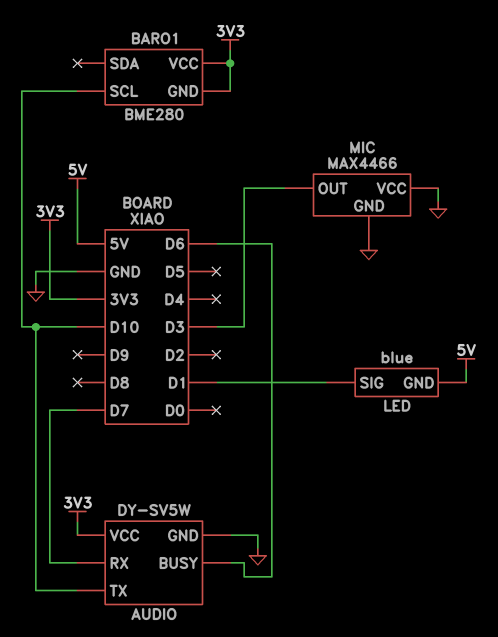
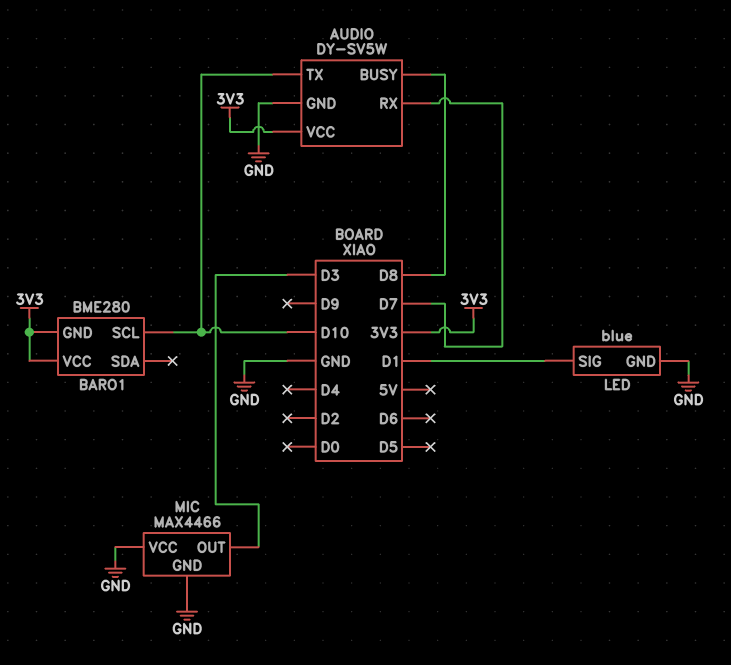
AUDIO pin BUSY: D6 -> D8
LED pin GND: 5V -> GND

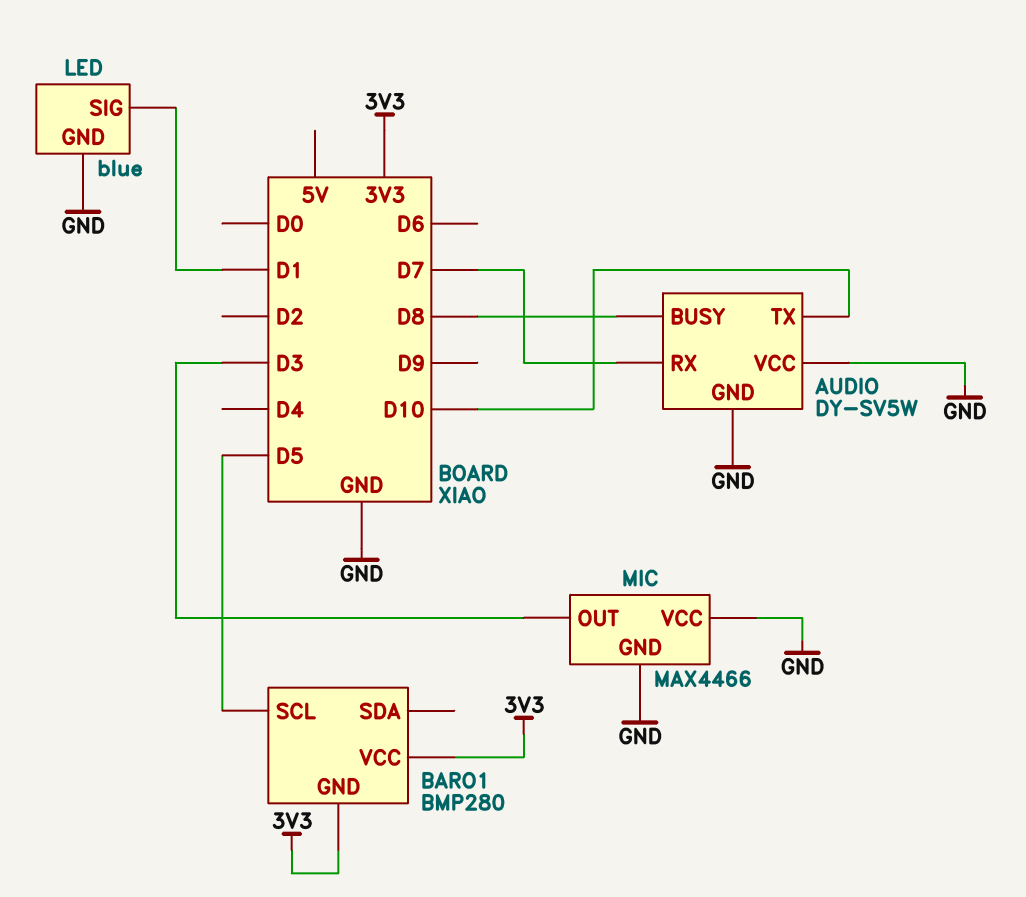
AUDIO pin VCC: 3V3 -> GND
BARO1: BME280 -> BMP280
BARO1 pin SCL: D10 -> D5

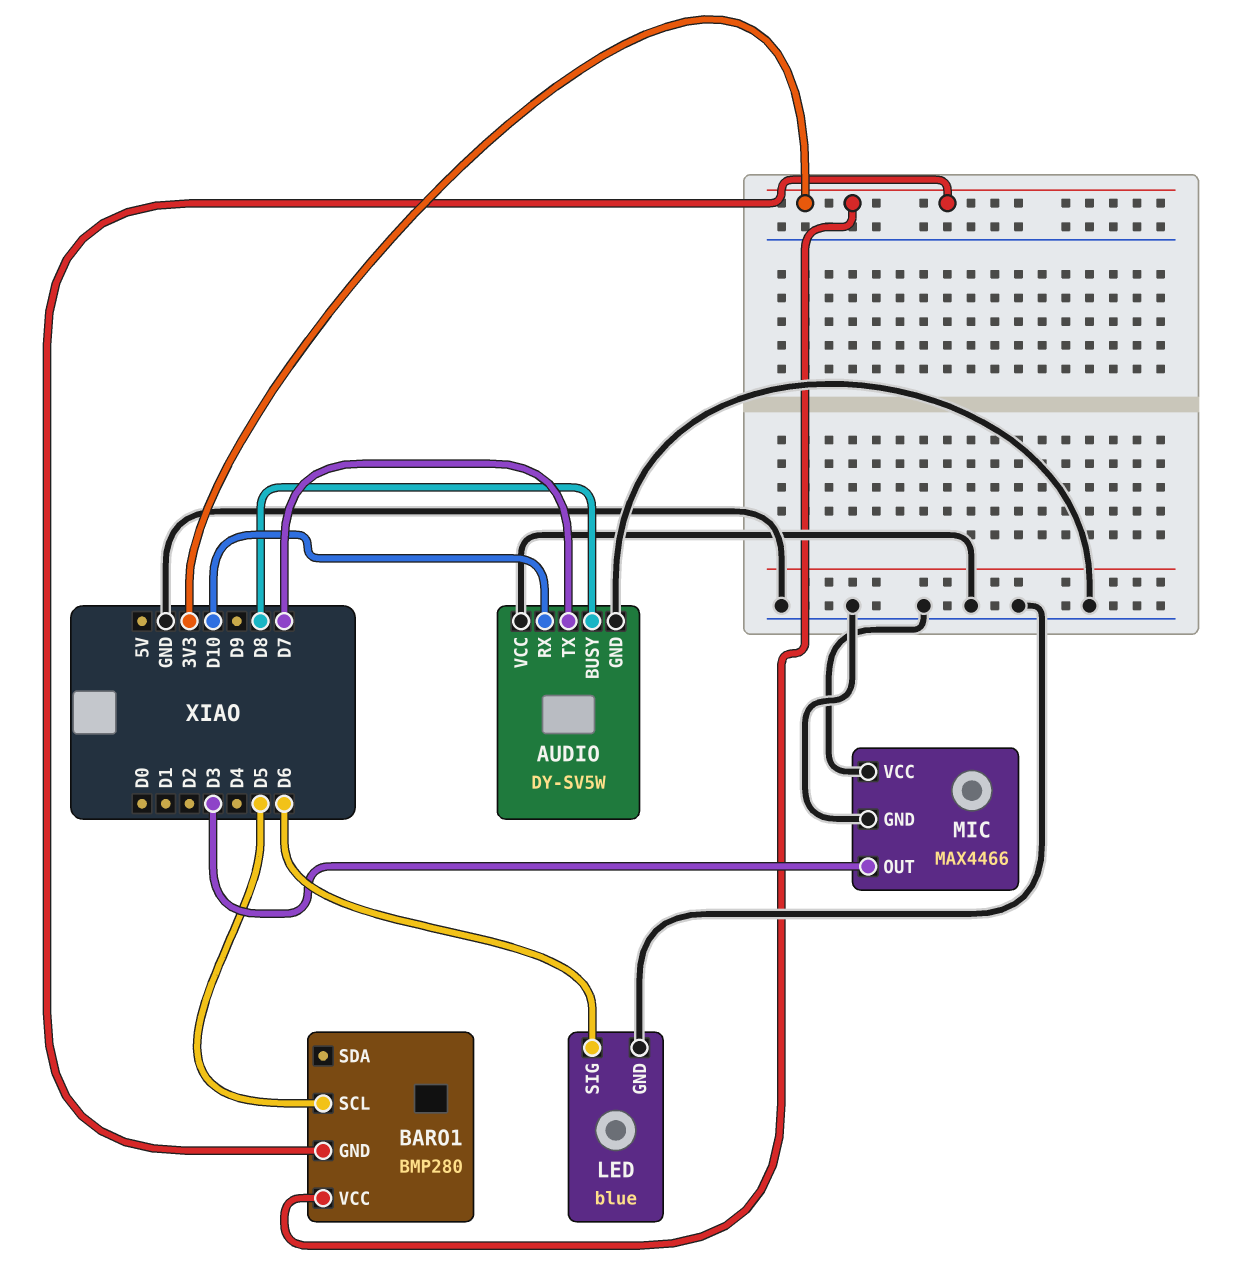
AUDIO pin RX: D7 -> D10
AUDIO pin TX: D10 -> D7
LED pin SIG: D1 -> D6

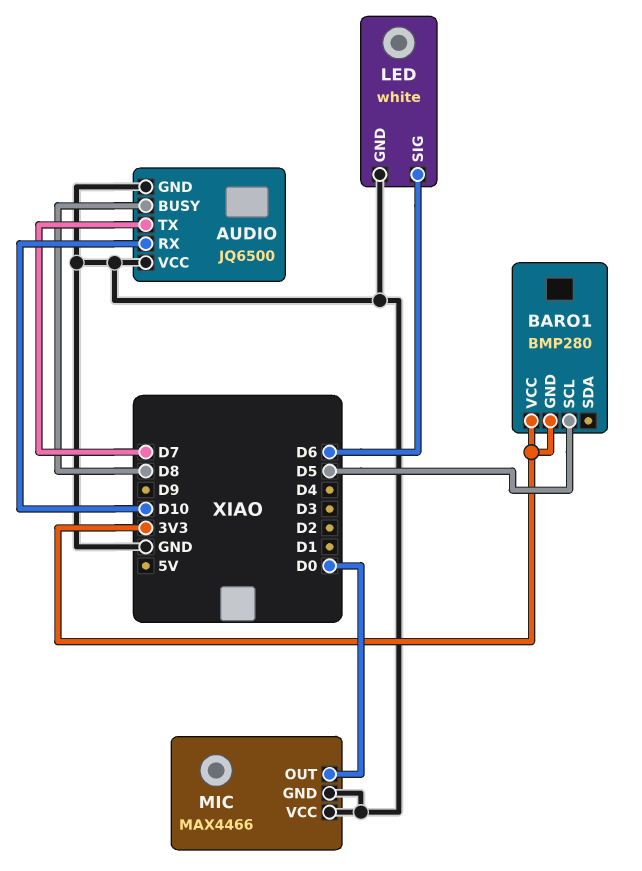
AUDIO: DY-SV5W -> JQ6500
LED: blue -> white
MIC pin OUT: D3 -> D0

